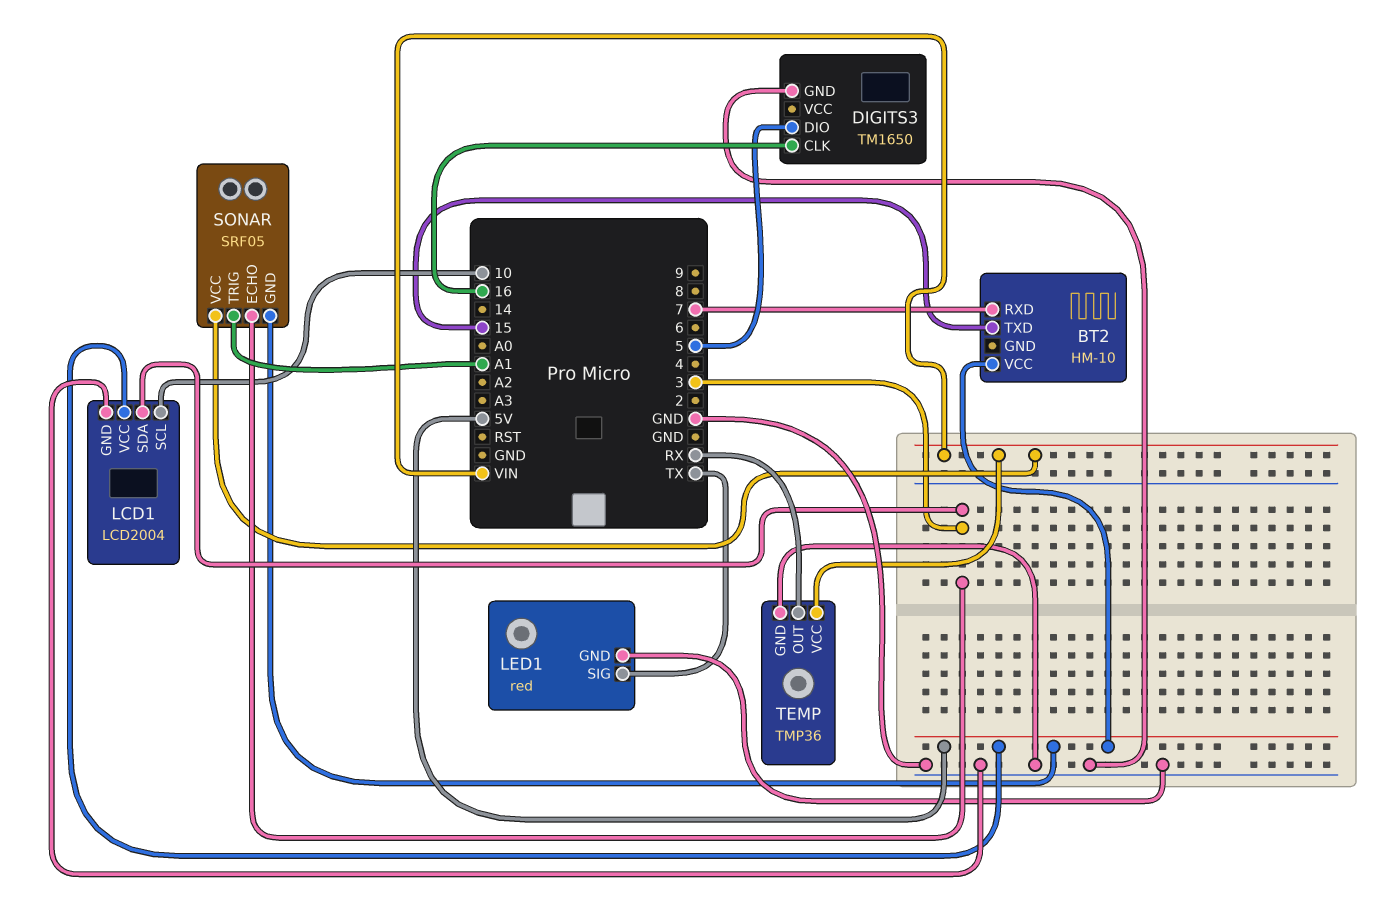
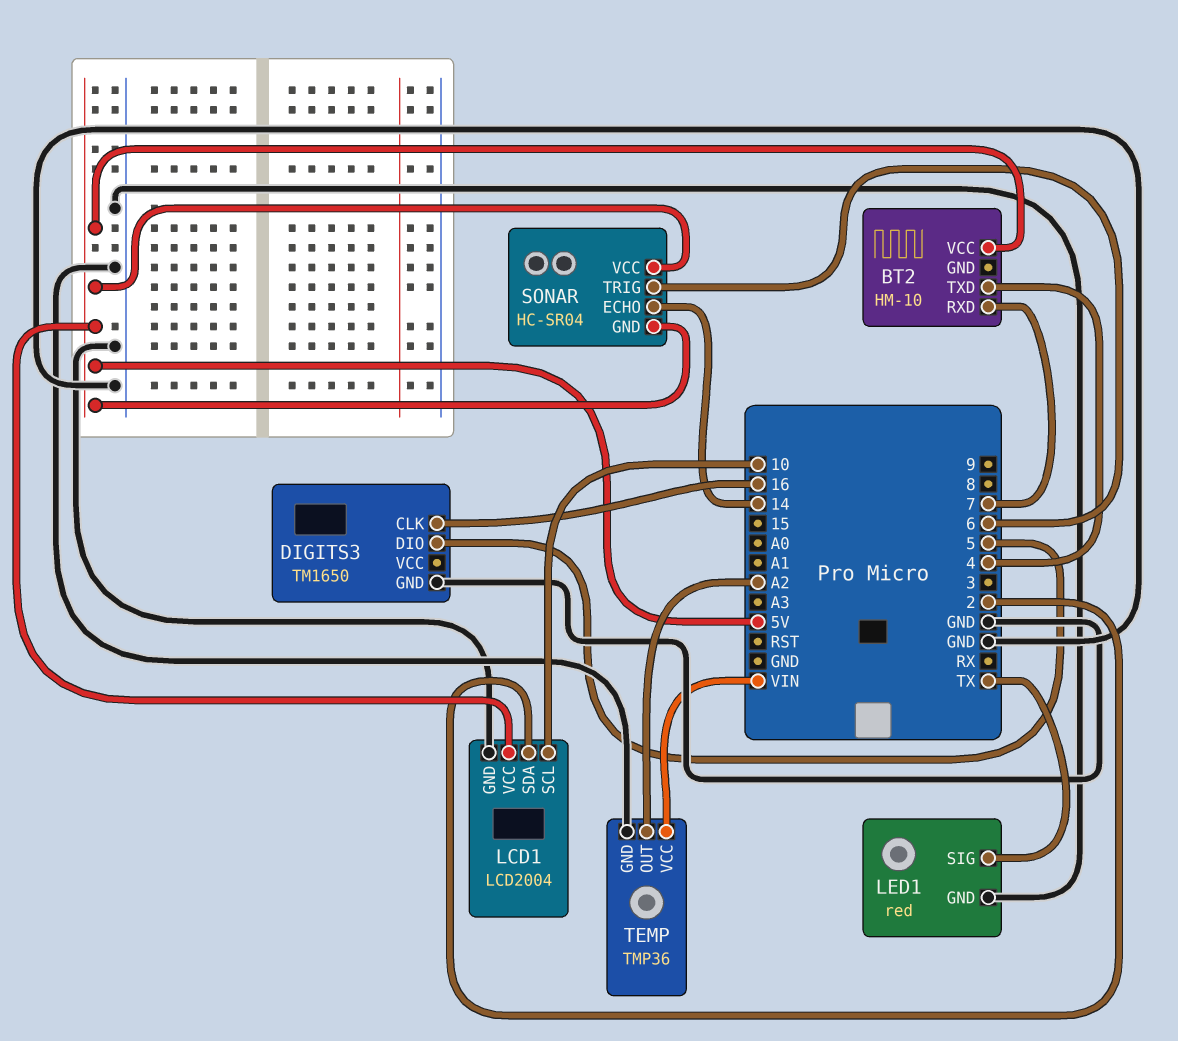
BT2 pin TXD: 15 -> 4
LCD1 pin SDA: 3 -> 2
SONAR: SRF05 -> HC-SR04
SONAR pin ECHO: 3 -> 14
SONAR pin TRIG: A1 -> 6
SONAR pin VCC: VIN -> 5V
TEMP pin OUT: RX -> A2

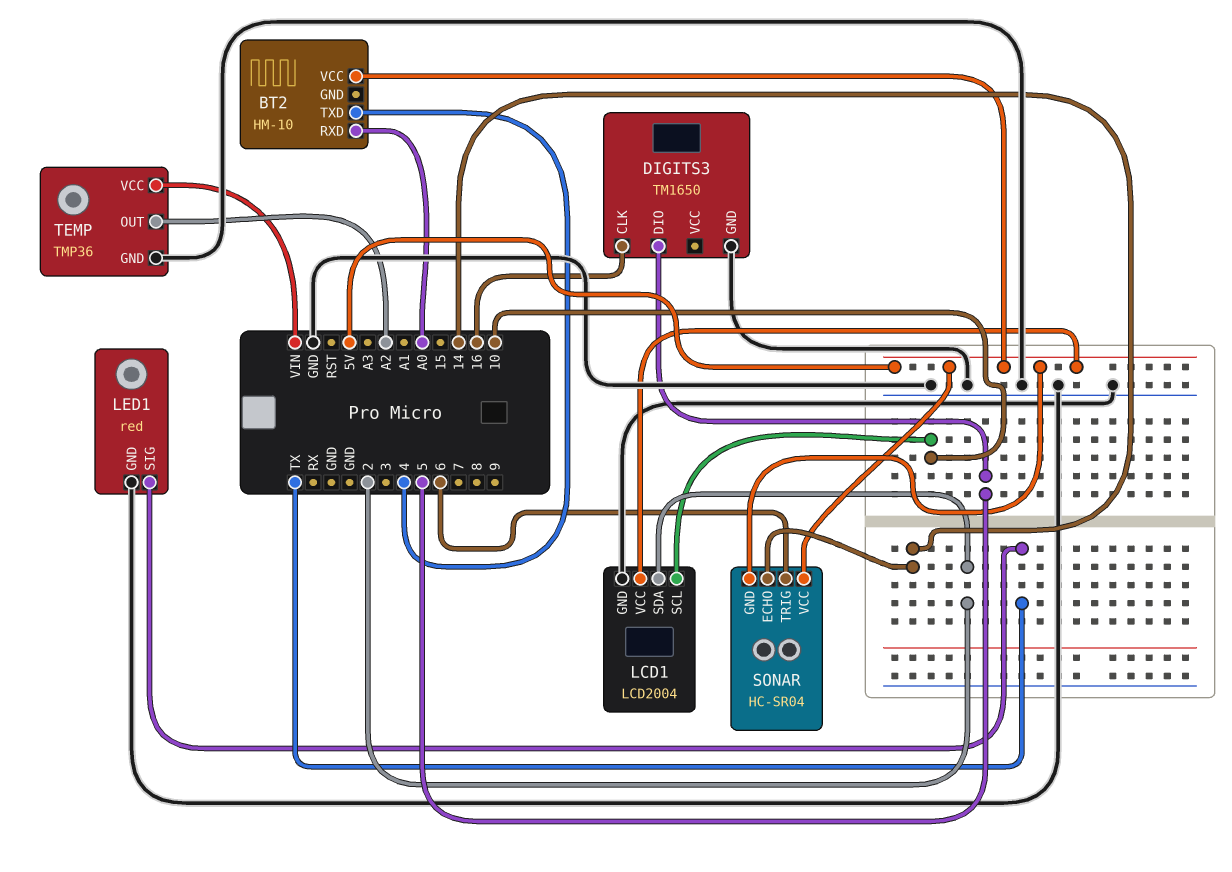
BT2 pin RXD: 7 -> A0

